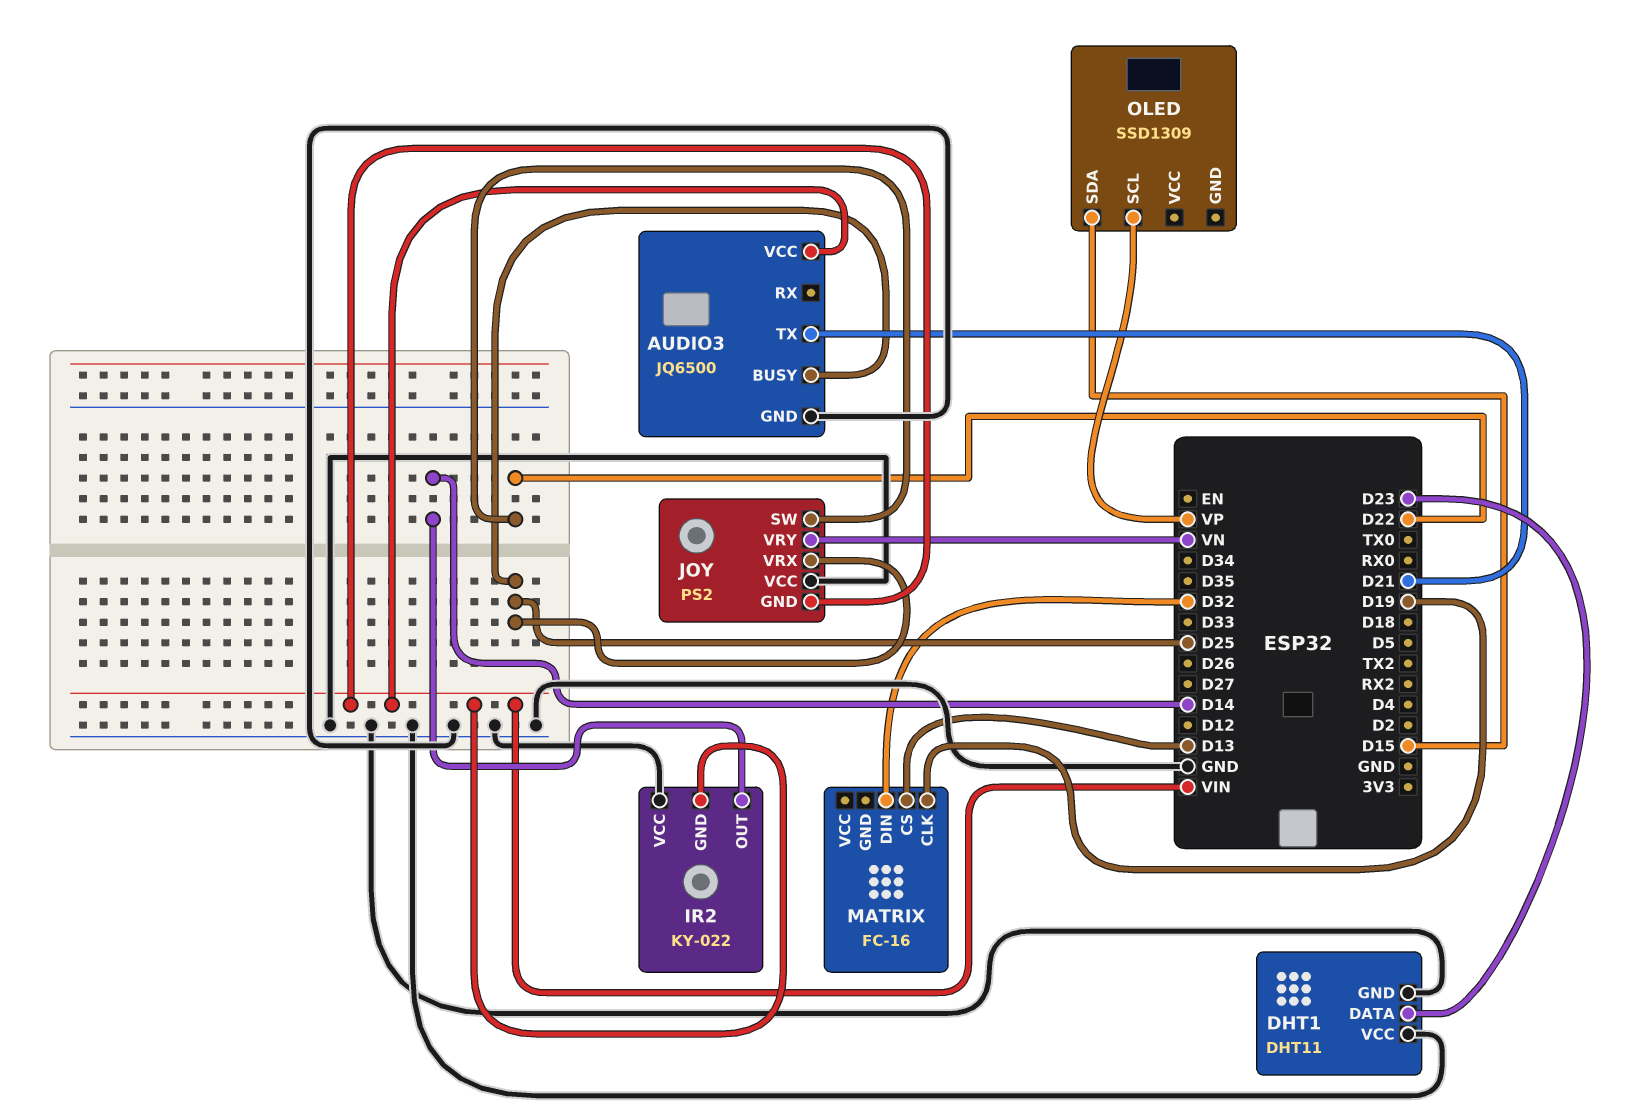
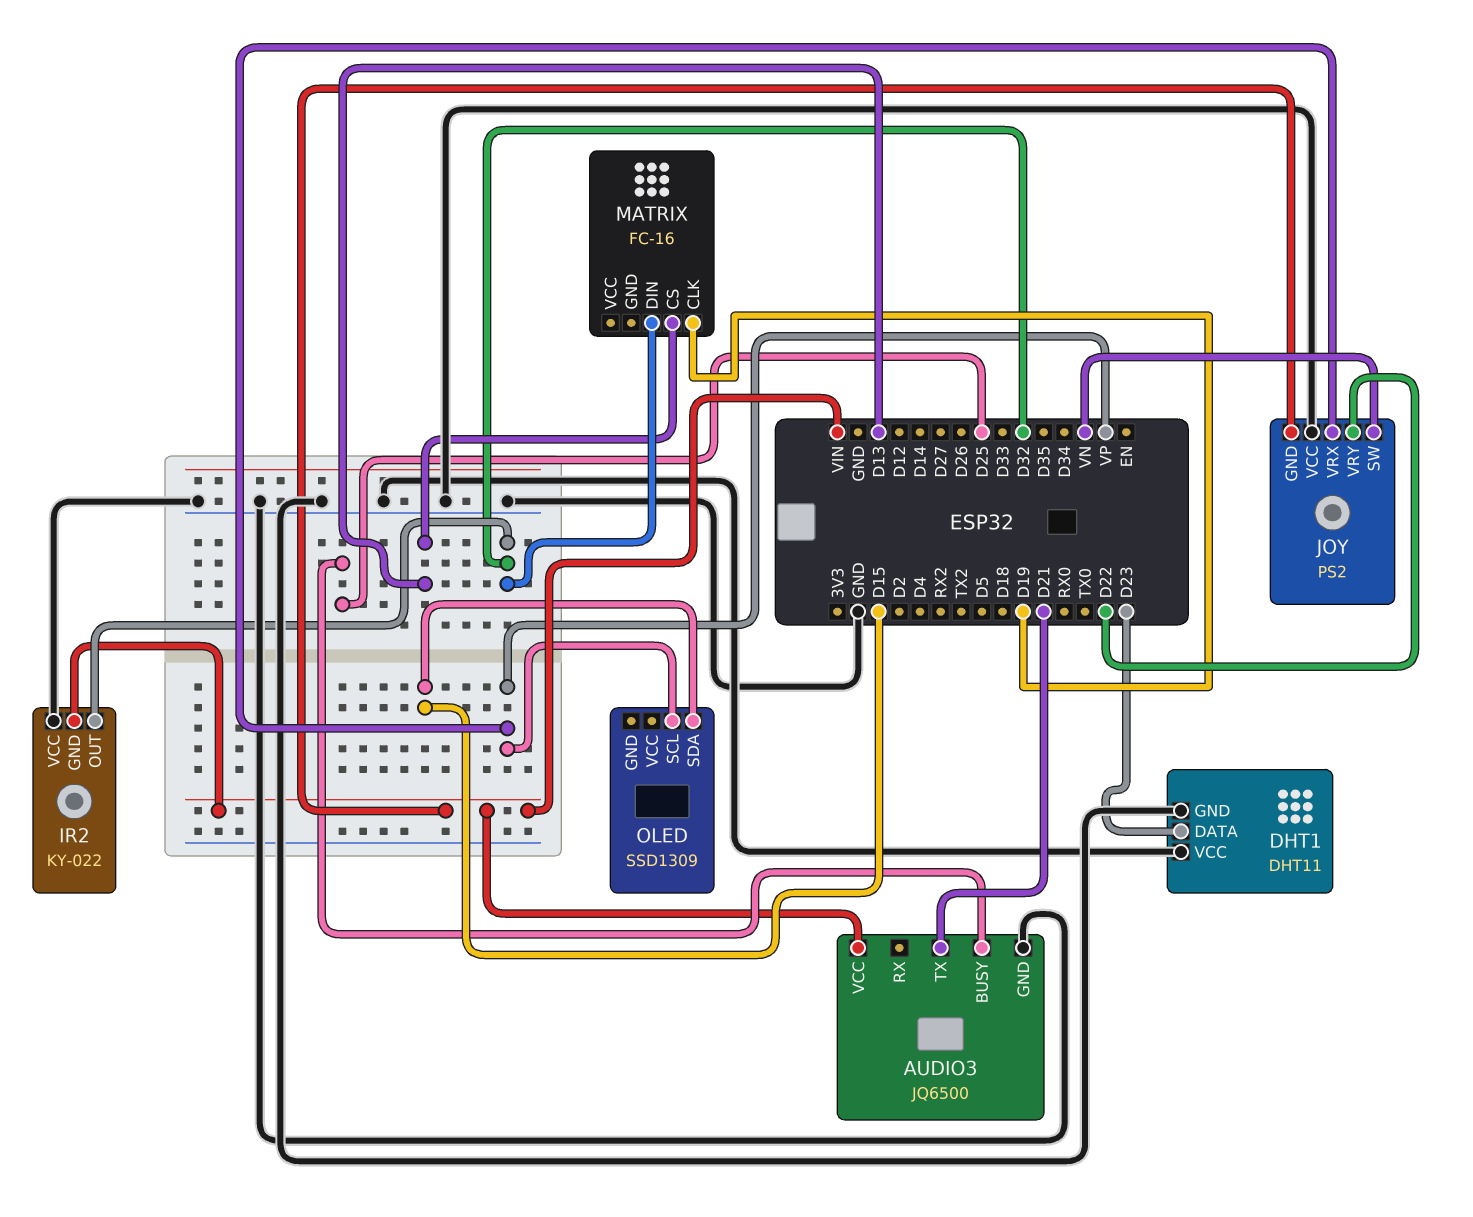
IR2 pin OUT: D14 -> D32
JOY pin SW: D22 -> VN
JOY pin VRX: D25 -> VP
JOY pin VRY: VN -> D22

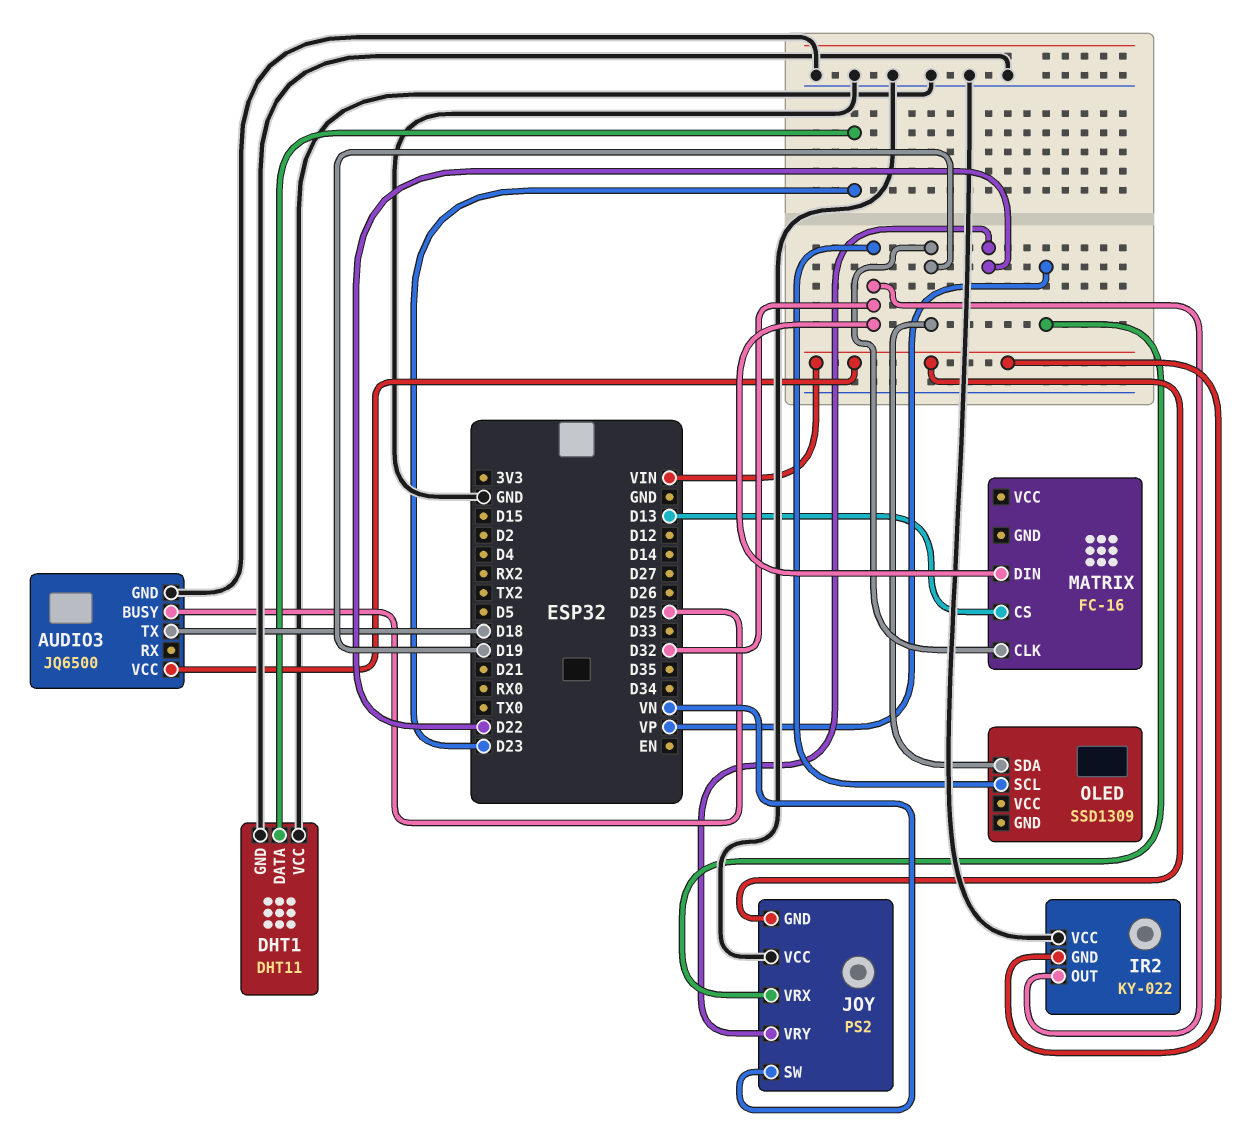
AUDIO3 pin TX: D21 -> D18
OLED pin SCL: VP -> D32
OLED pin SDA: D15 -> D19

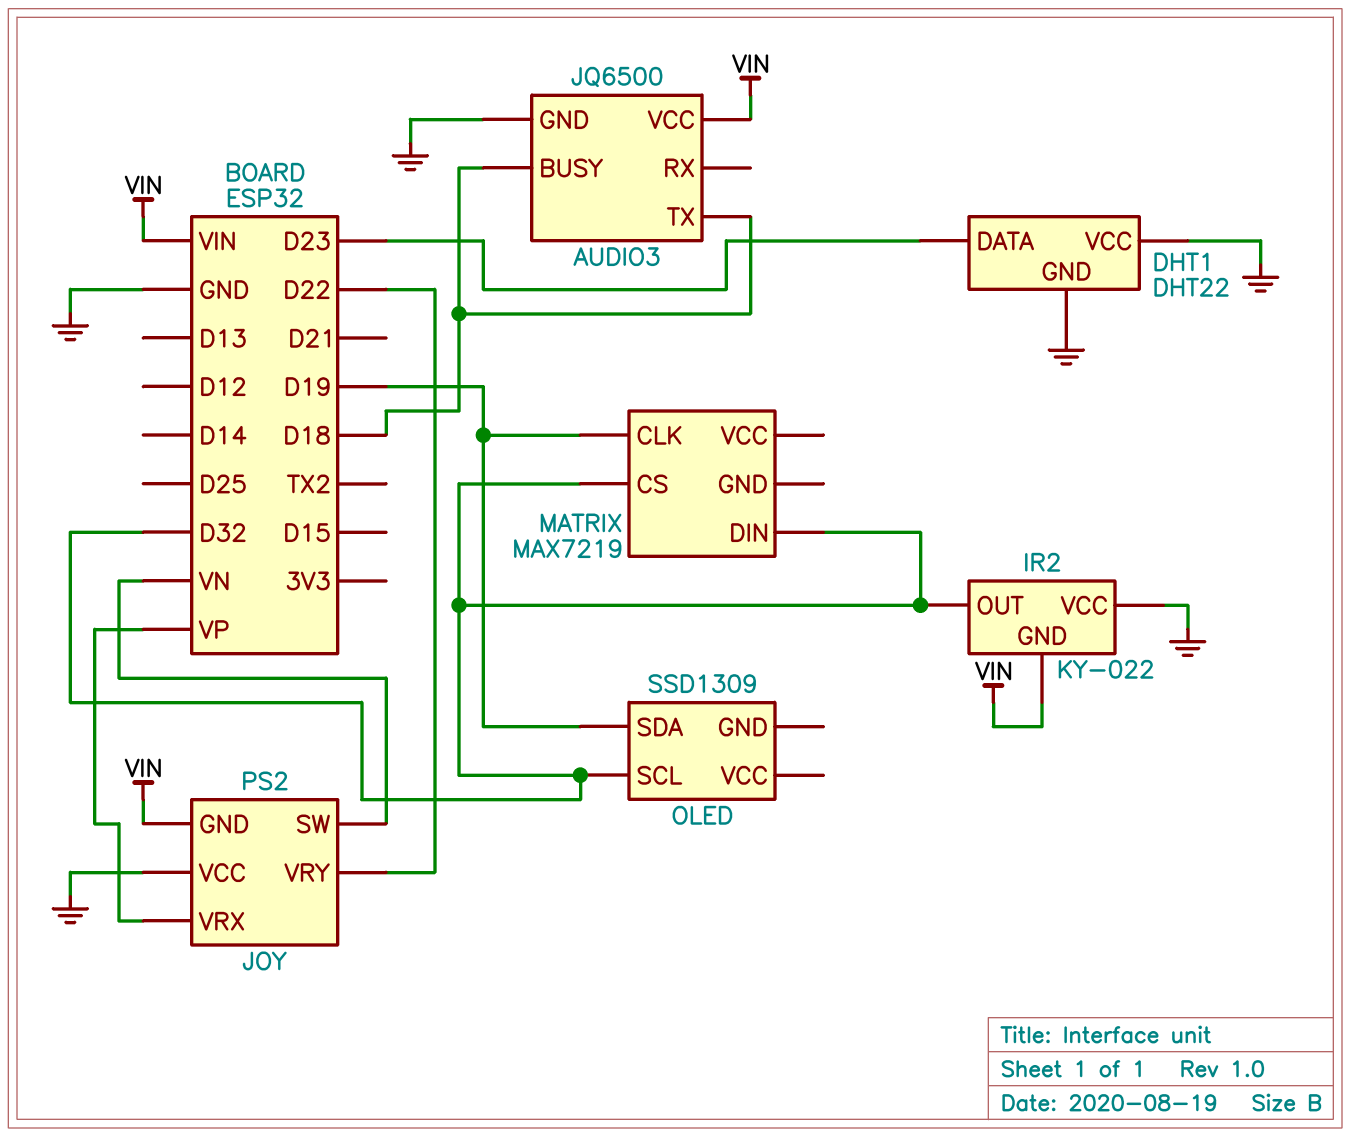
AUDIO3 pin BUSY: D25 -> D18
DHT1: DHT11 -> DHT22
MATRIX: FC-16 -> MAX7219
MATRIX pin CS: D13 -> D32

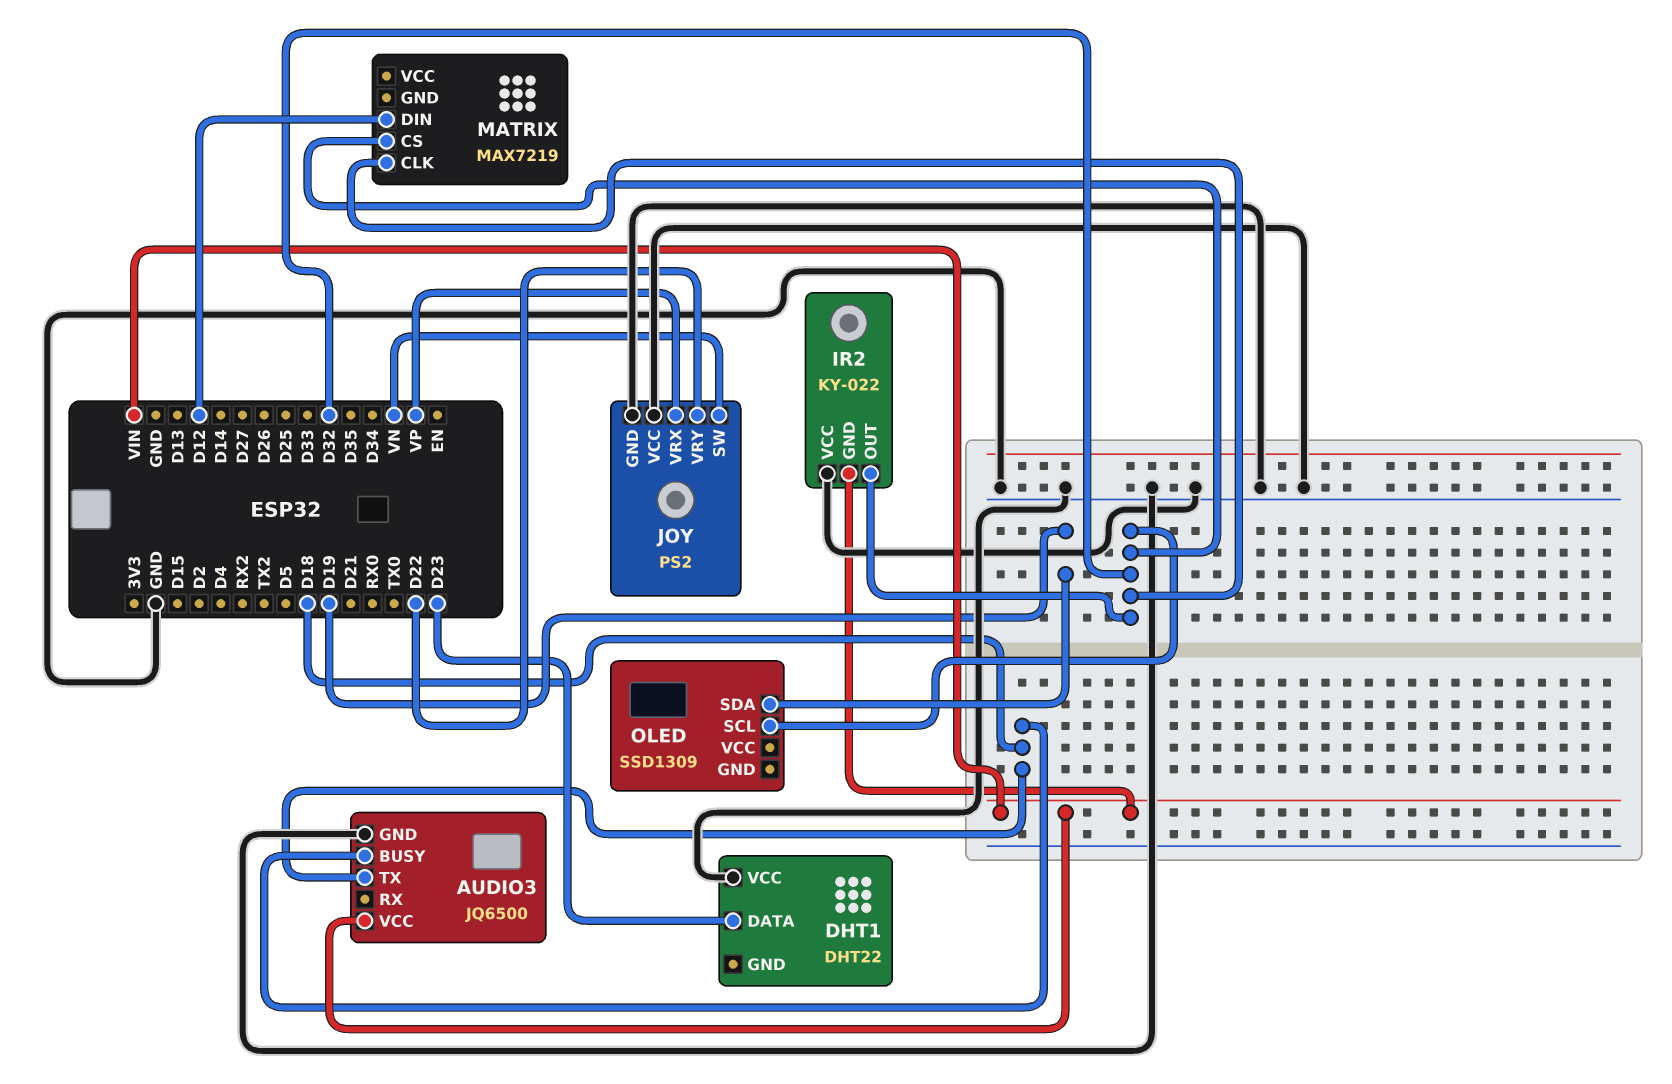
DHT1 pin GND: GND -> none
JOY pin GND: VIN -> GND
MATRIX pin CLK: D19 -> D32
MATRIX pin DIN: D32 -> D12

